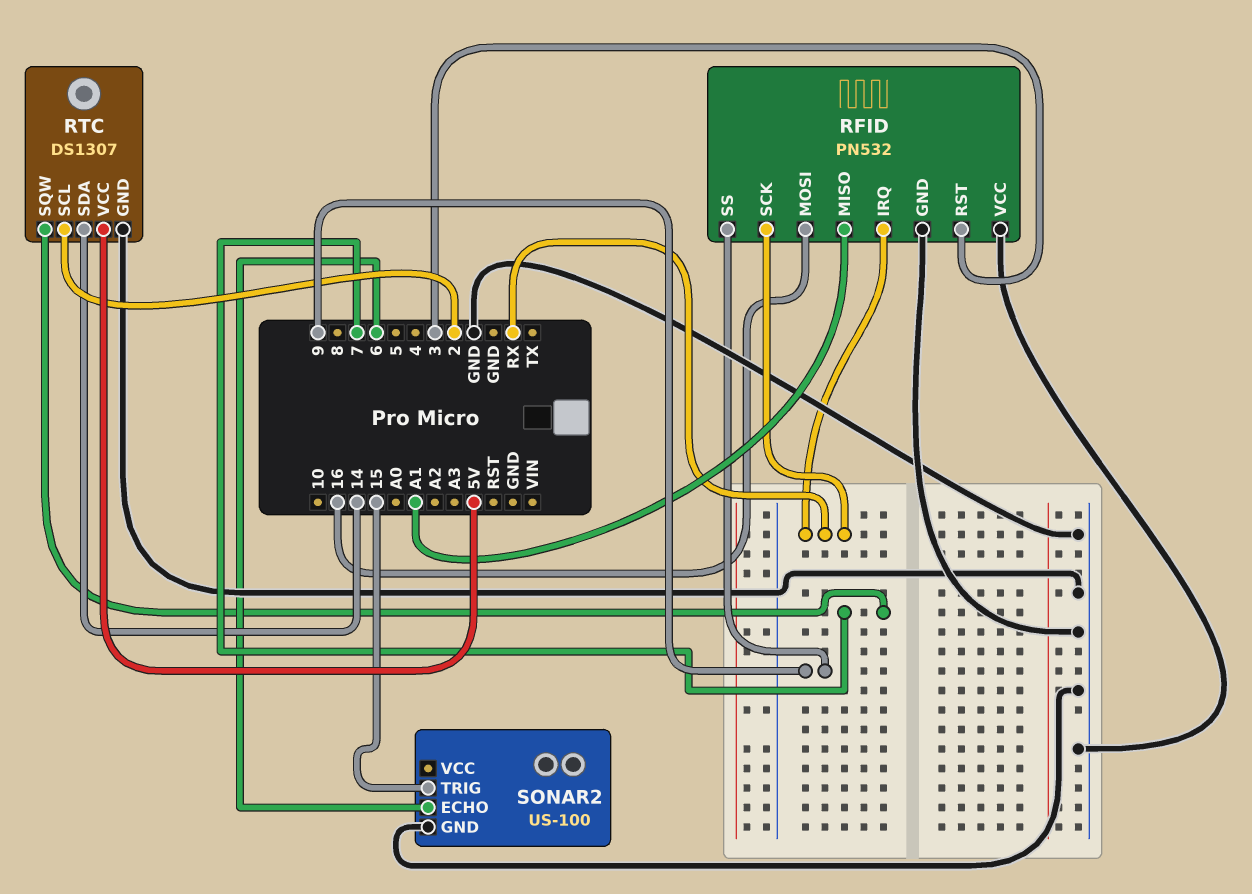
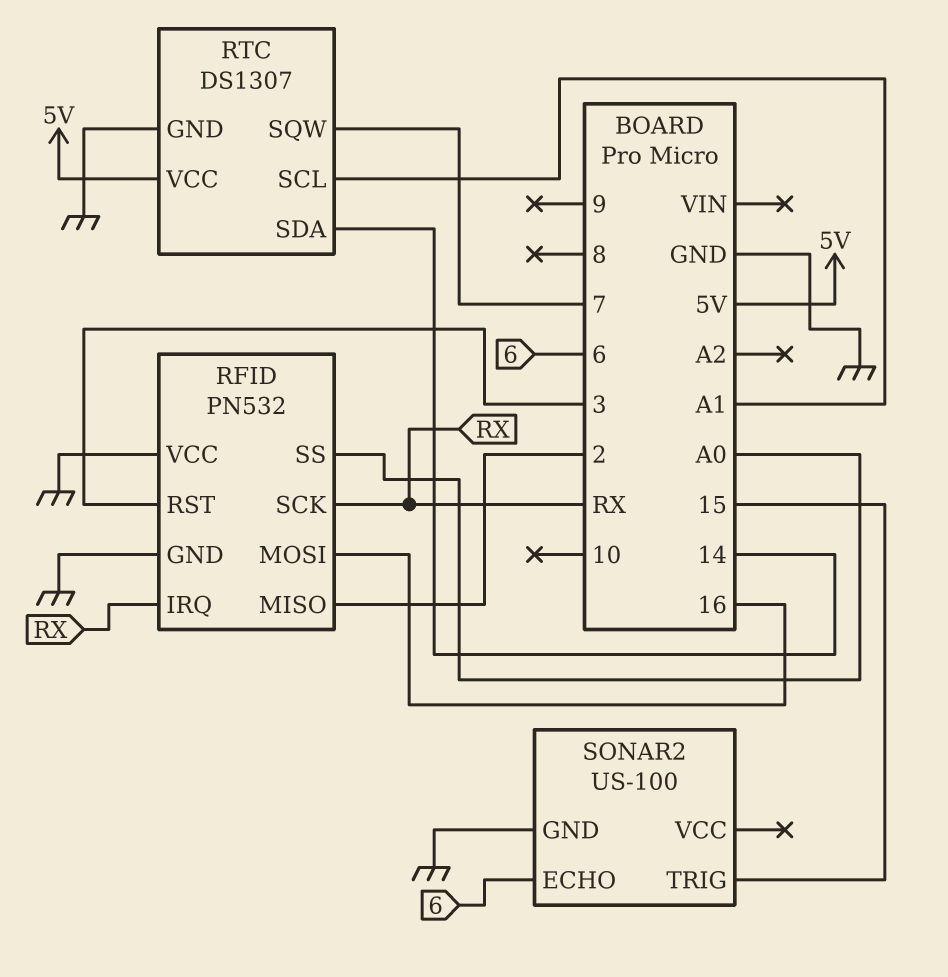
RFID pin MISO: A1 -> 2
RFID pin SS: 9 -> A0
RTC pin SCL: 2 -> A1

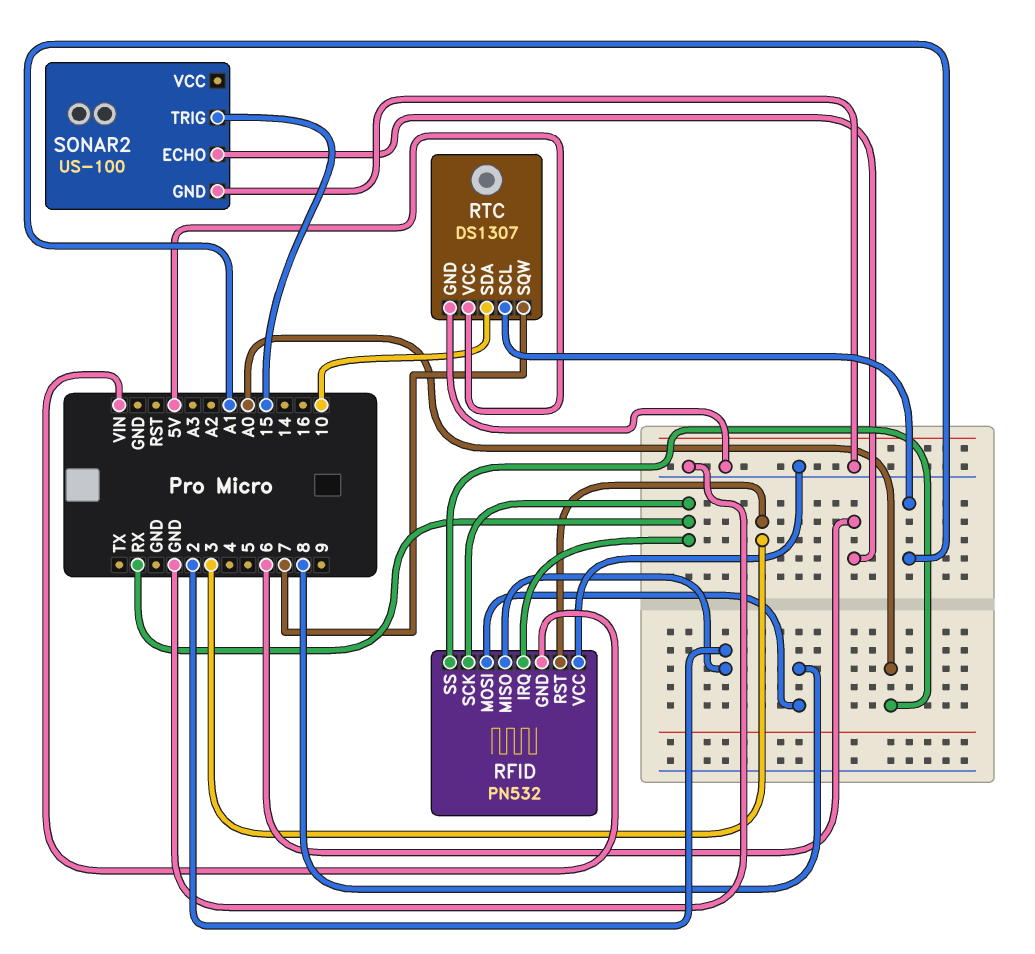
RFID pin GND: GND -> VIN
RFID pin MOSI: 16 -> 8
RTC pin SDA: 14 -> 10

